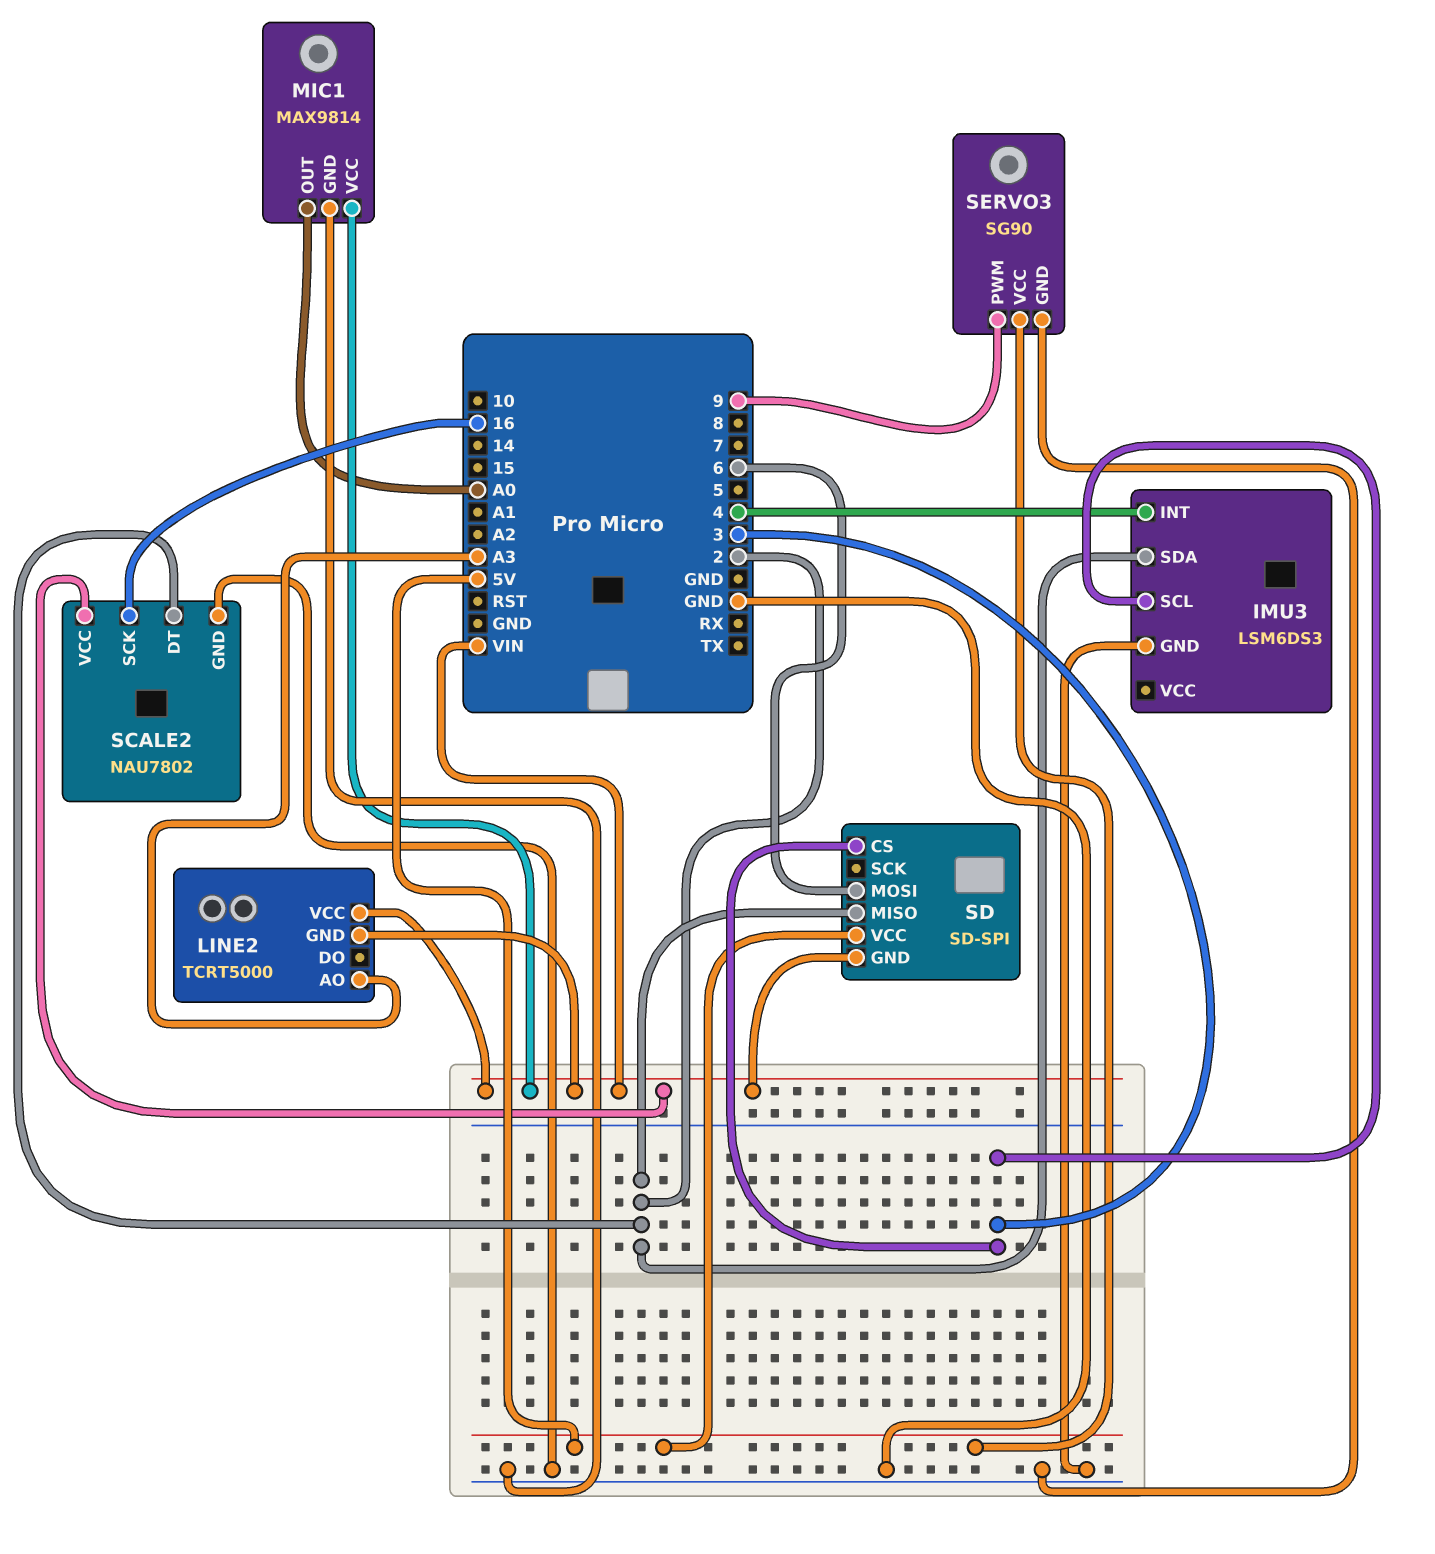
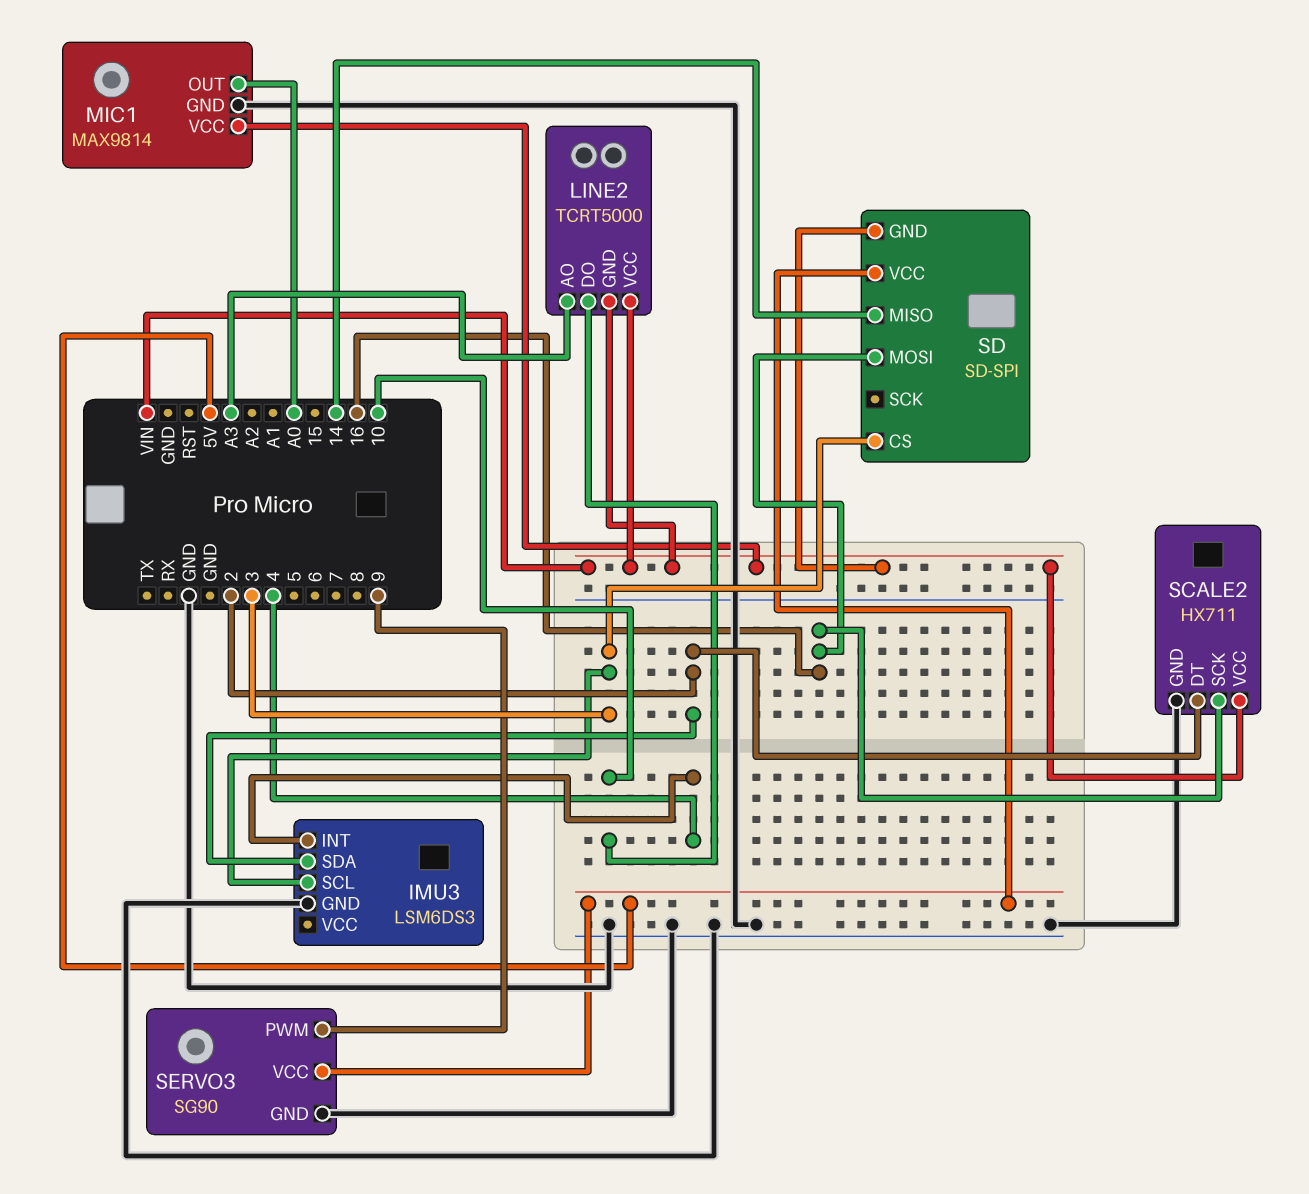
LINE2 pin DO: none -> 10
SCALE2: NAU7802 -> HX711
SD pin MISO: 2 -> 14
SD pin MOSI: 6 -> 16

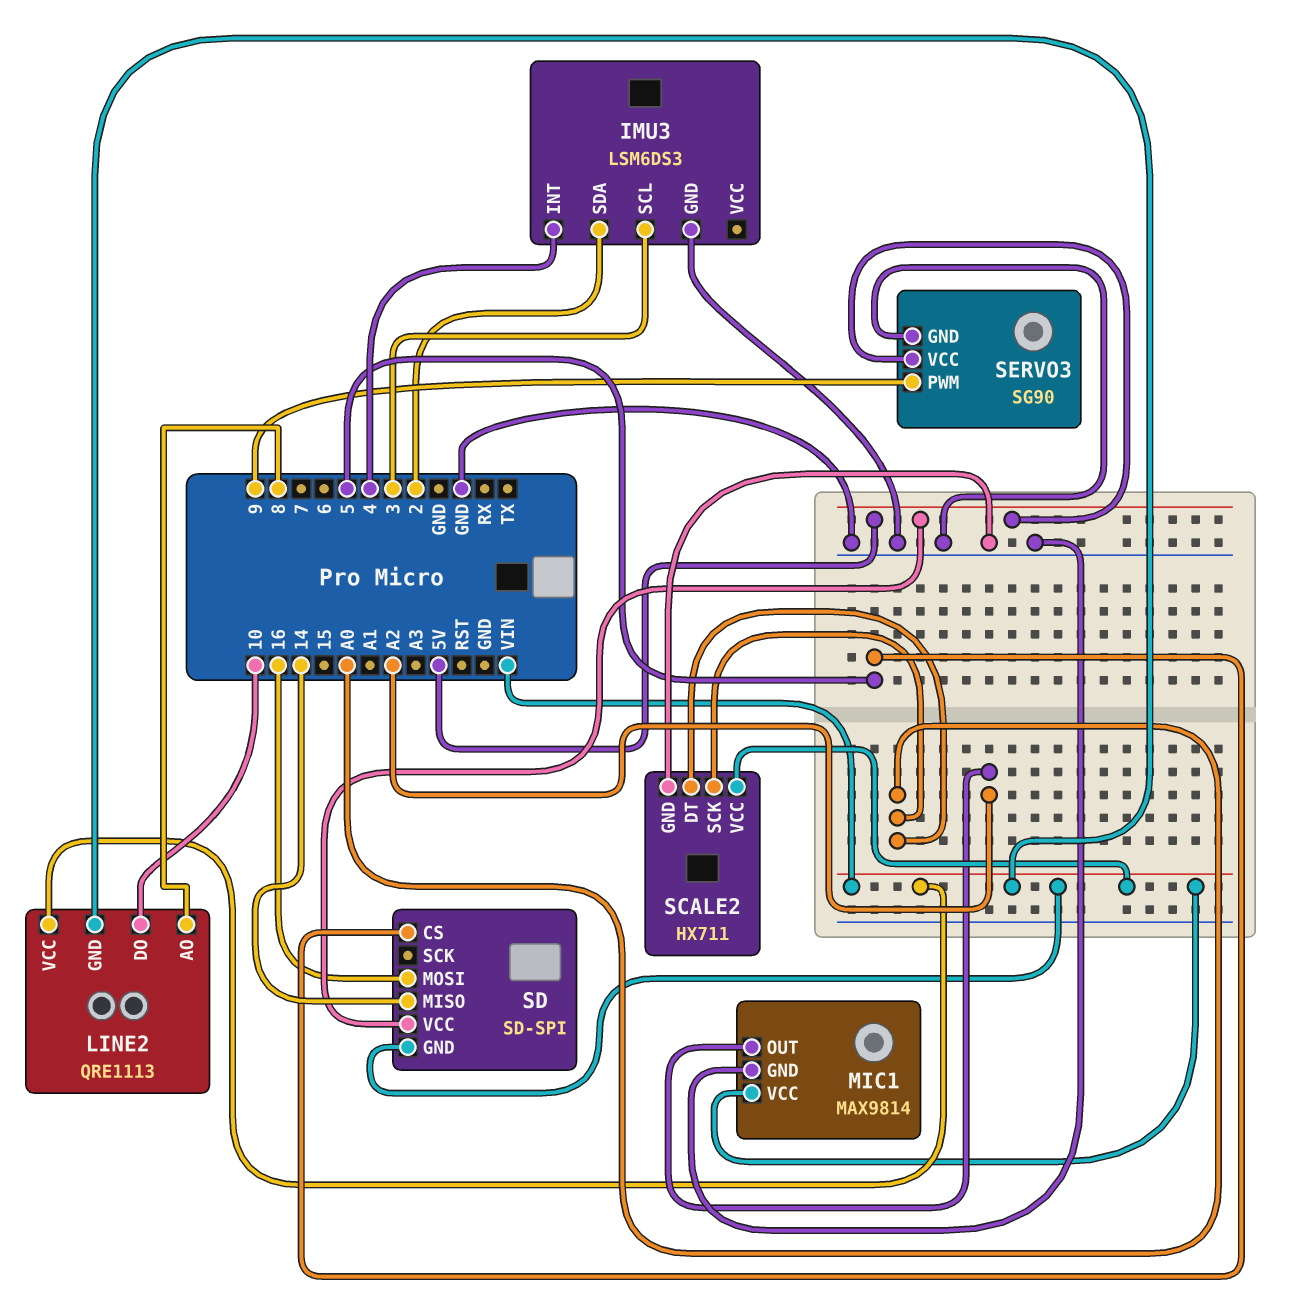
LINE2: TCRT5000 -> QRE1113
LINE2 pin AO: A3 -> 8
MIC1 pin OUT: A0 -> A2
SCALE2 pin DT: 2 -> A0
SCALE2 pin SCK: 16 -> A0
SD pin CS: 3 -> 5

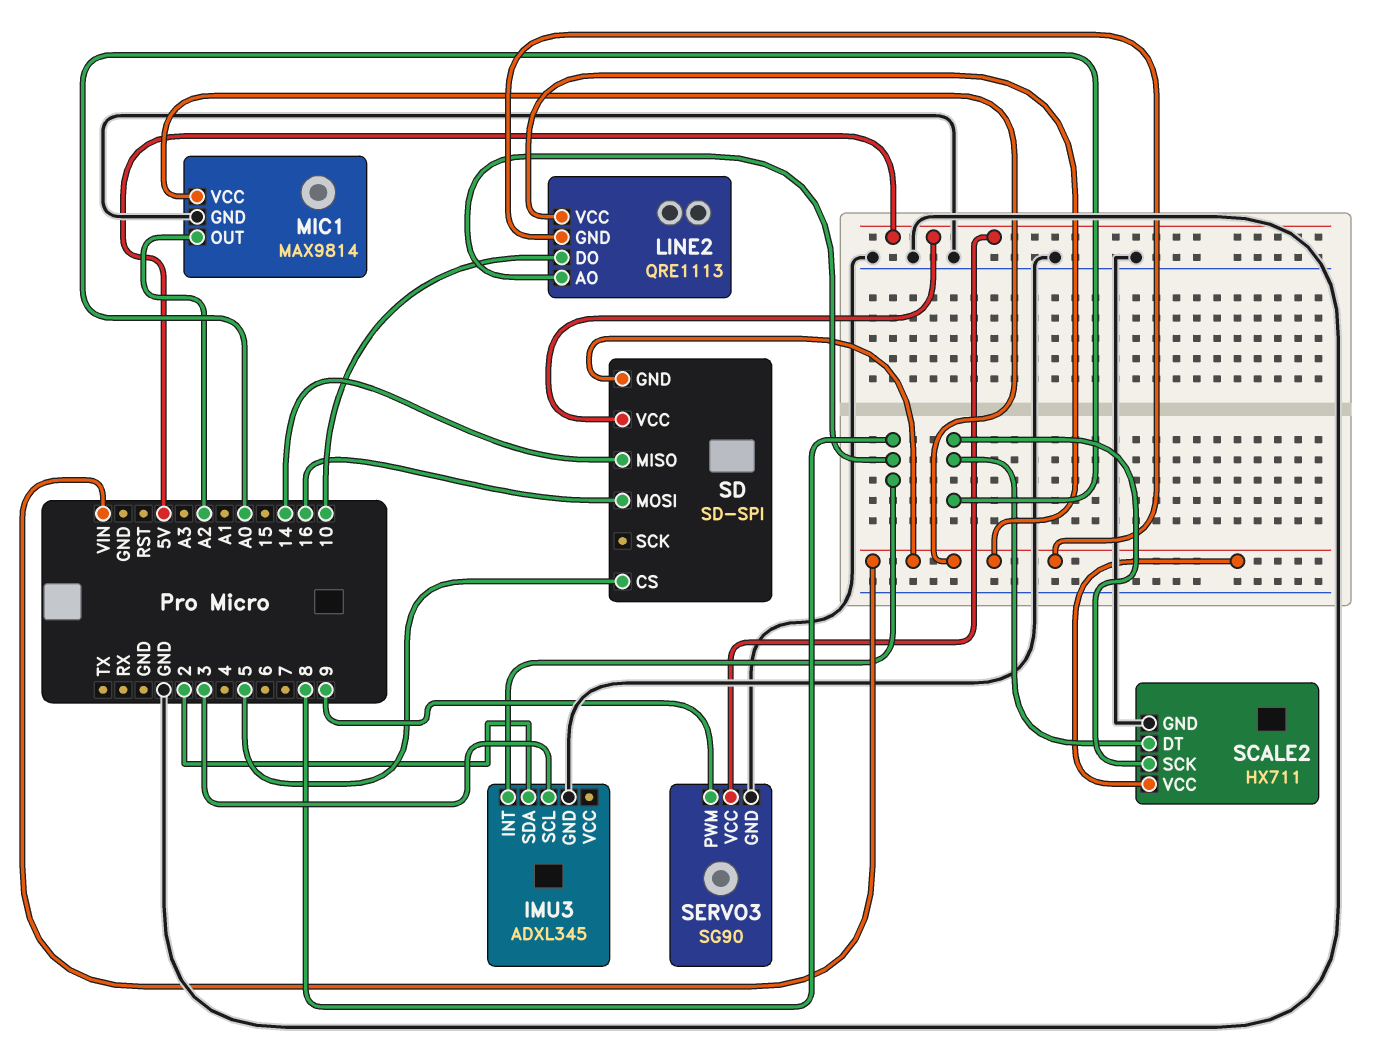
IMU3: LSM6DS3 -> ADXL345
IMU3 pin INT: 4 -> 8

